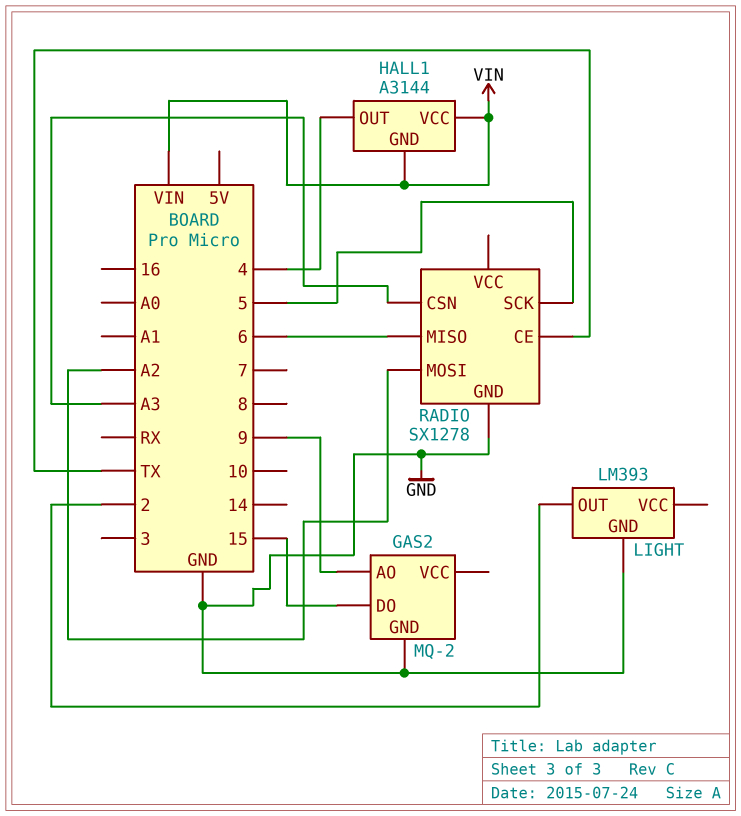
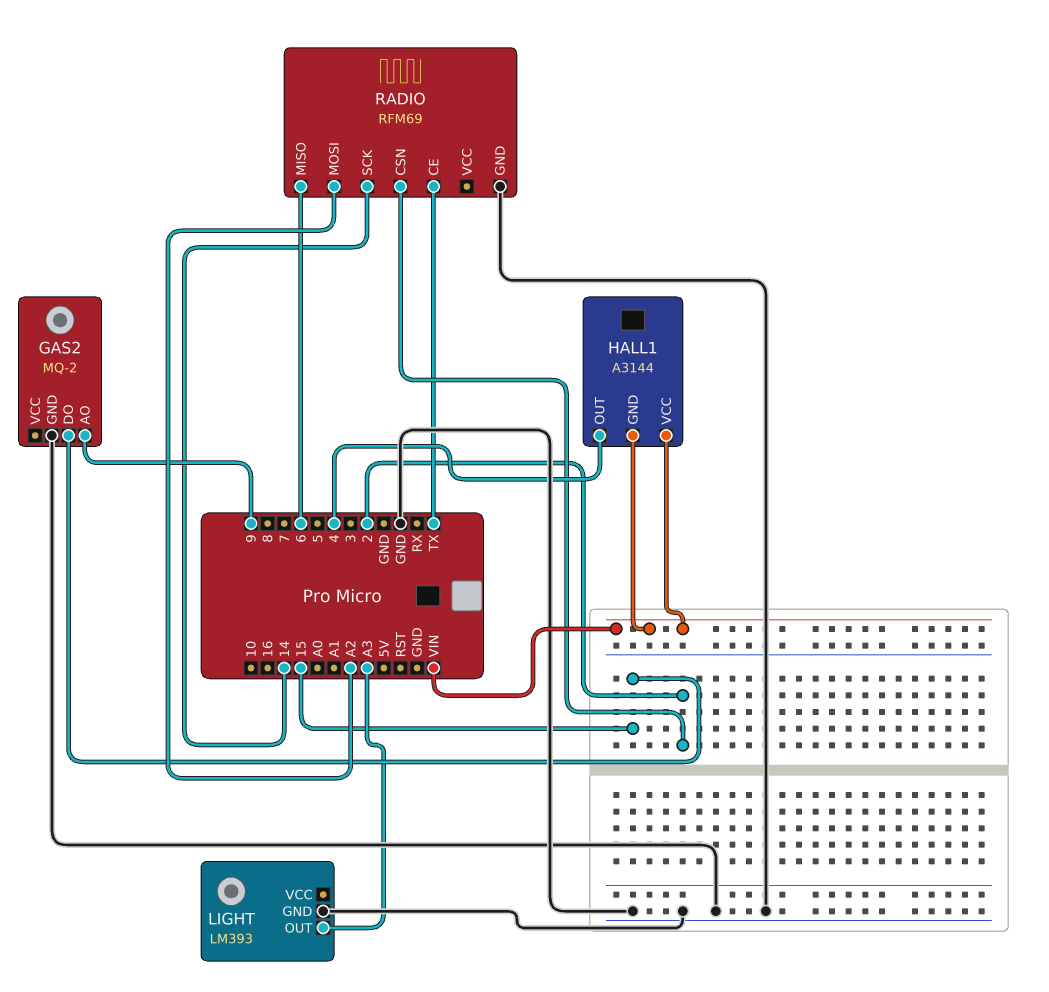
LIGHT pin OUT: 2 -> A3
RADIO: SX1278 -> RFM69
RADIO pin CSN: A3 -> 2
RADIO pin SCK: 5 -> 14

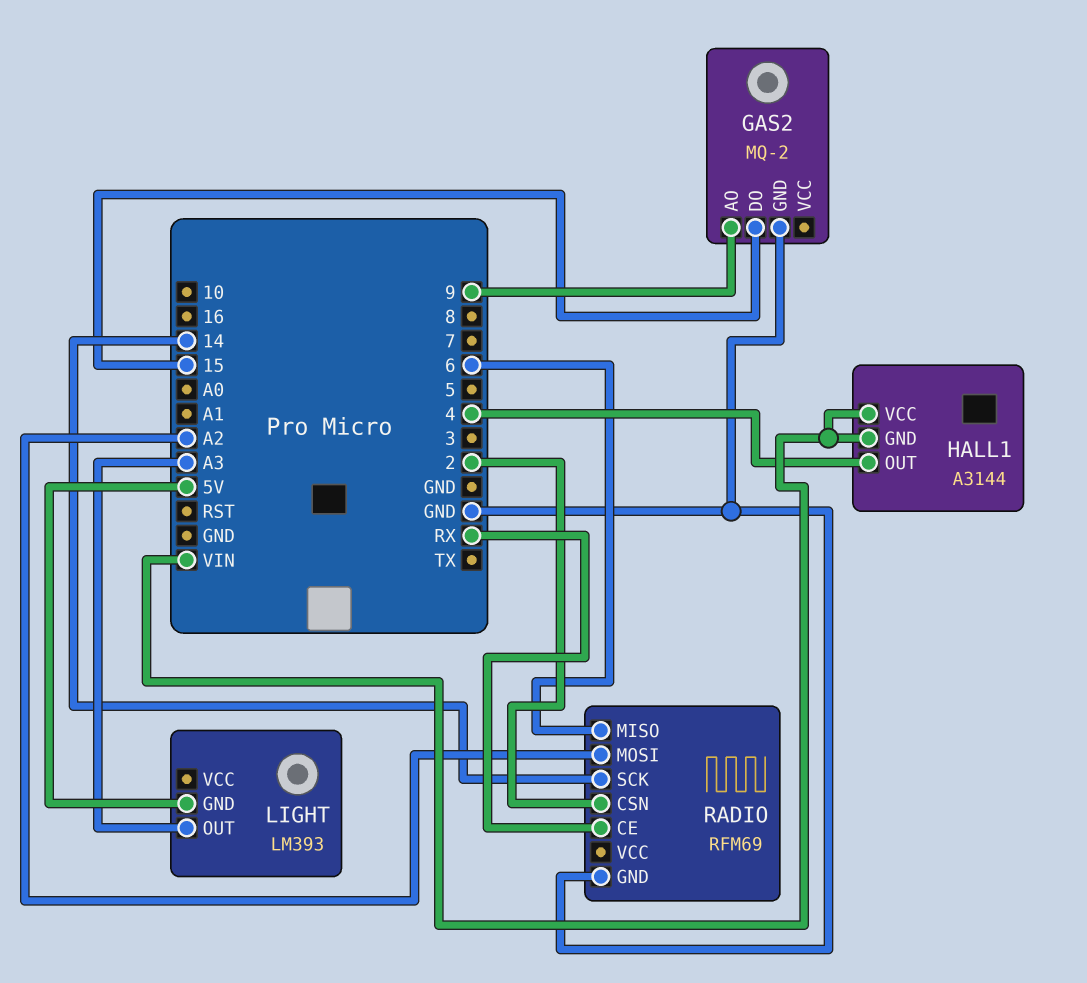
LIGHT pin GND: GND -> 5V
RADIO pin CE: TX -> RX

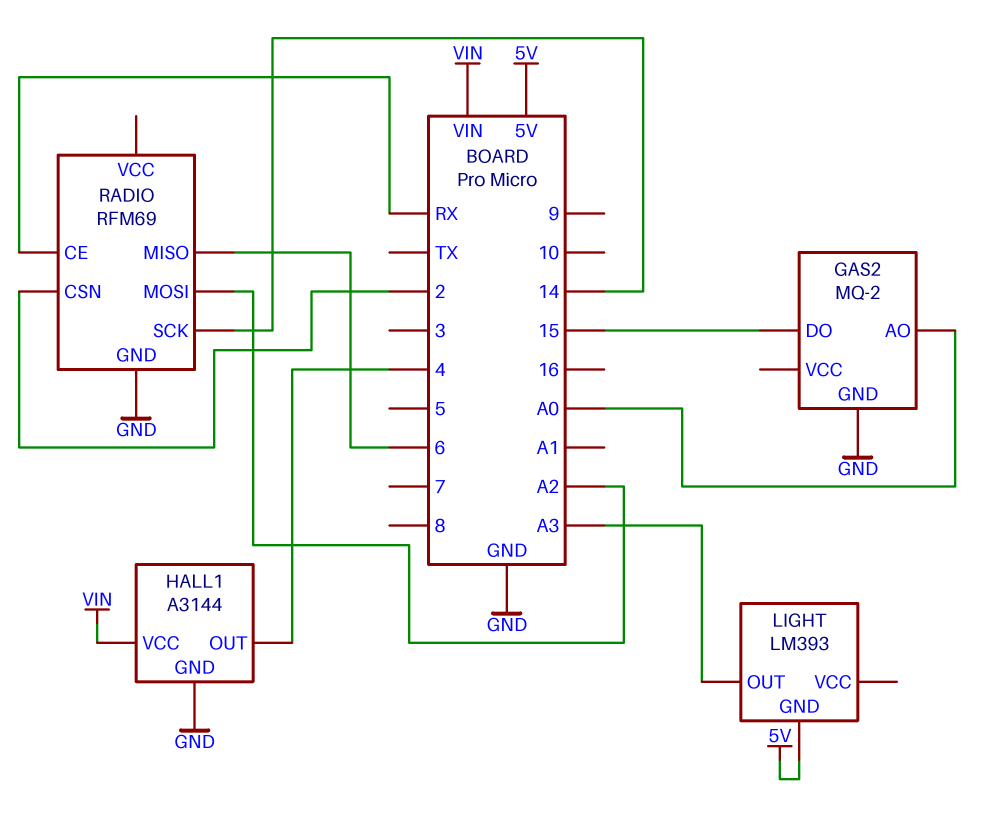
GAS2 pin AO: 9 -> A0
HALL1 pin GND: VIN -> GND

